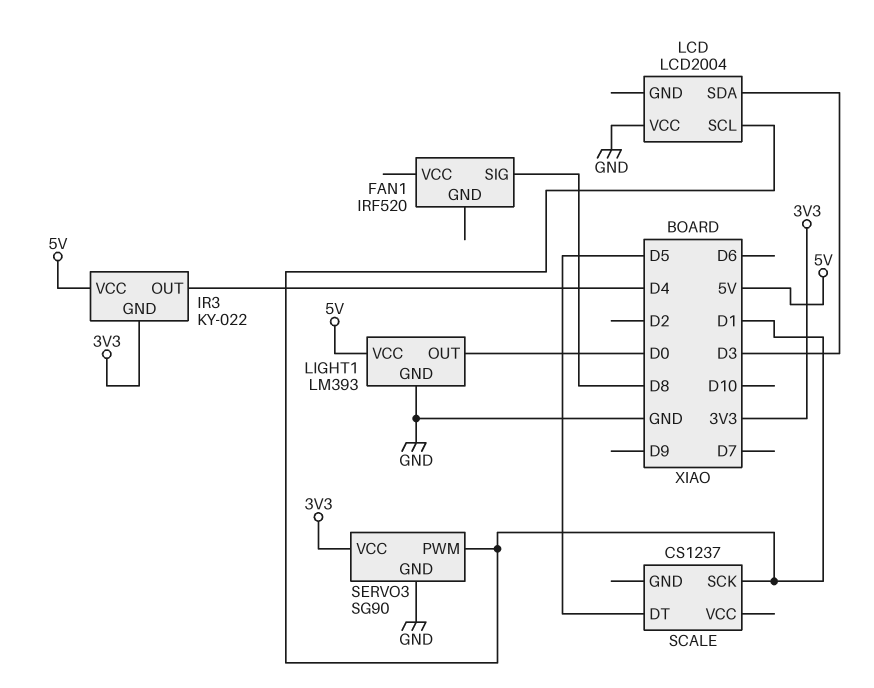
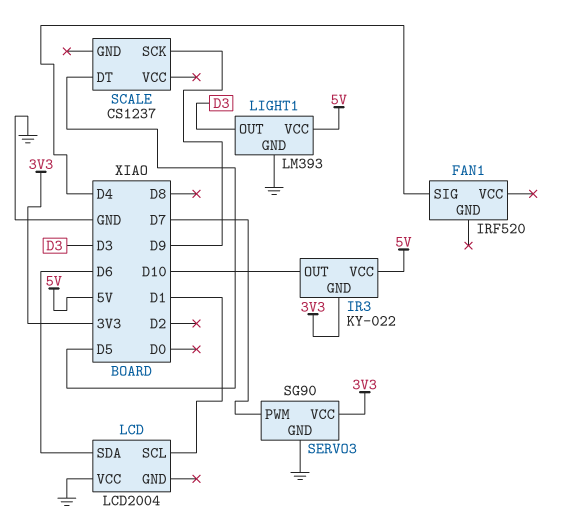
FAN1 pin SIG: D8 -> D4
IR3 pin OUT: D4 -> D10
LCD pin SDA: D3 -> D6
LIGHT1 pin OUT: D0 -> D3
SCALE pin SCK: D1 -> D9
SERVO3 pin PWM: D1 -> D7

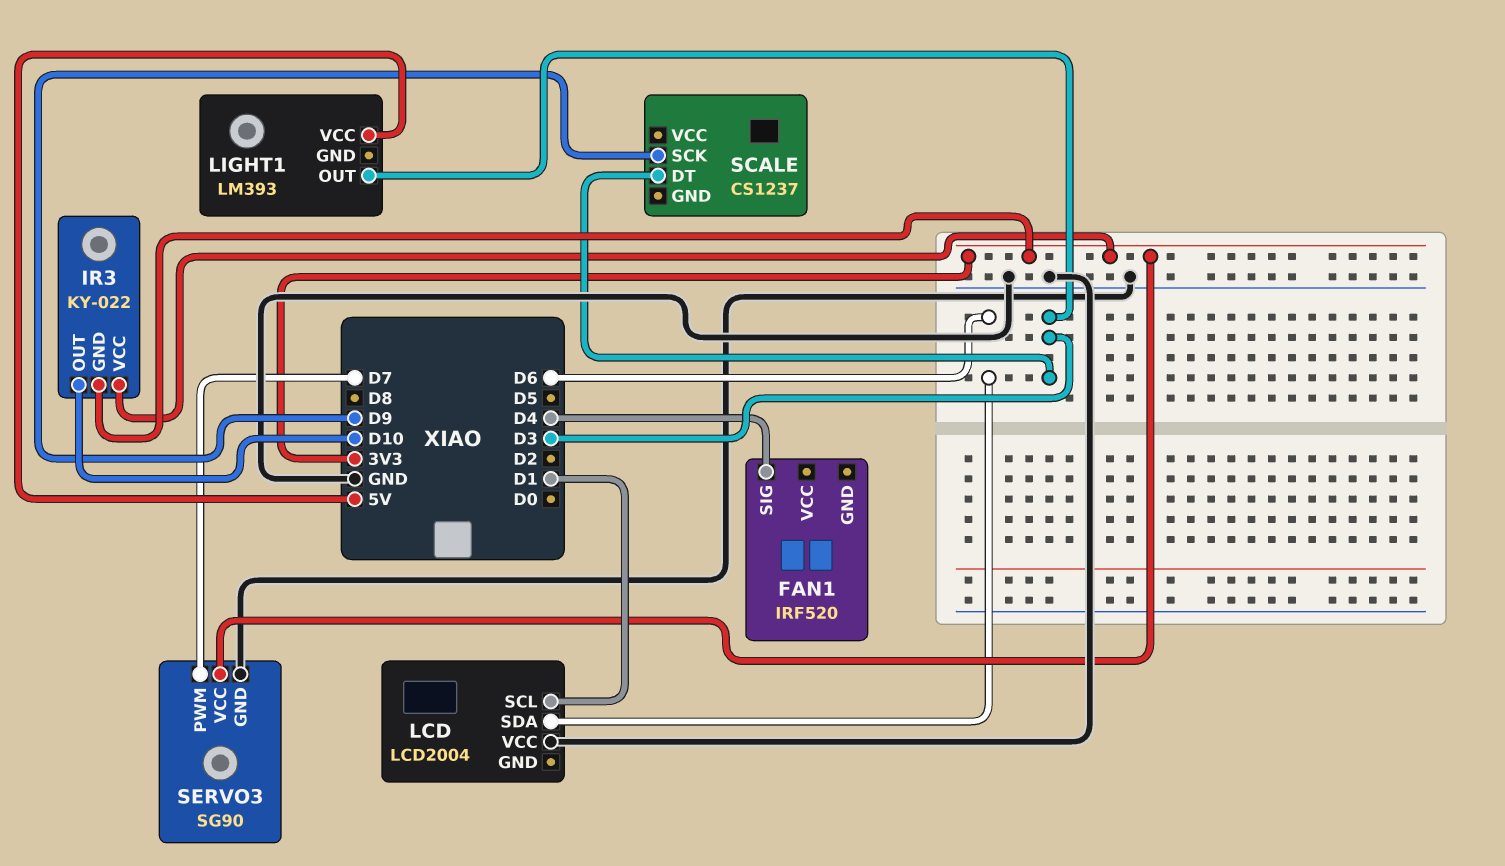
IR3 pin VCC: 5V -> 3V3
LIGHT1 pin GND: GND -> none
SCALE pin DT: D5 -> D3

